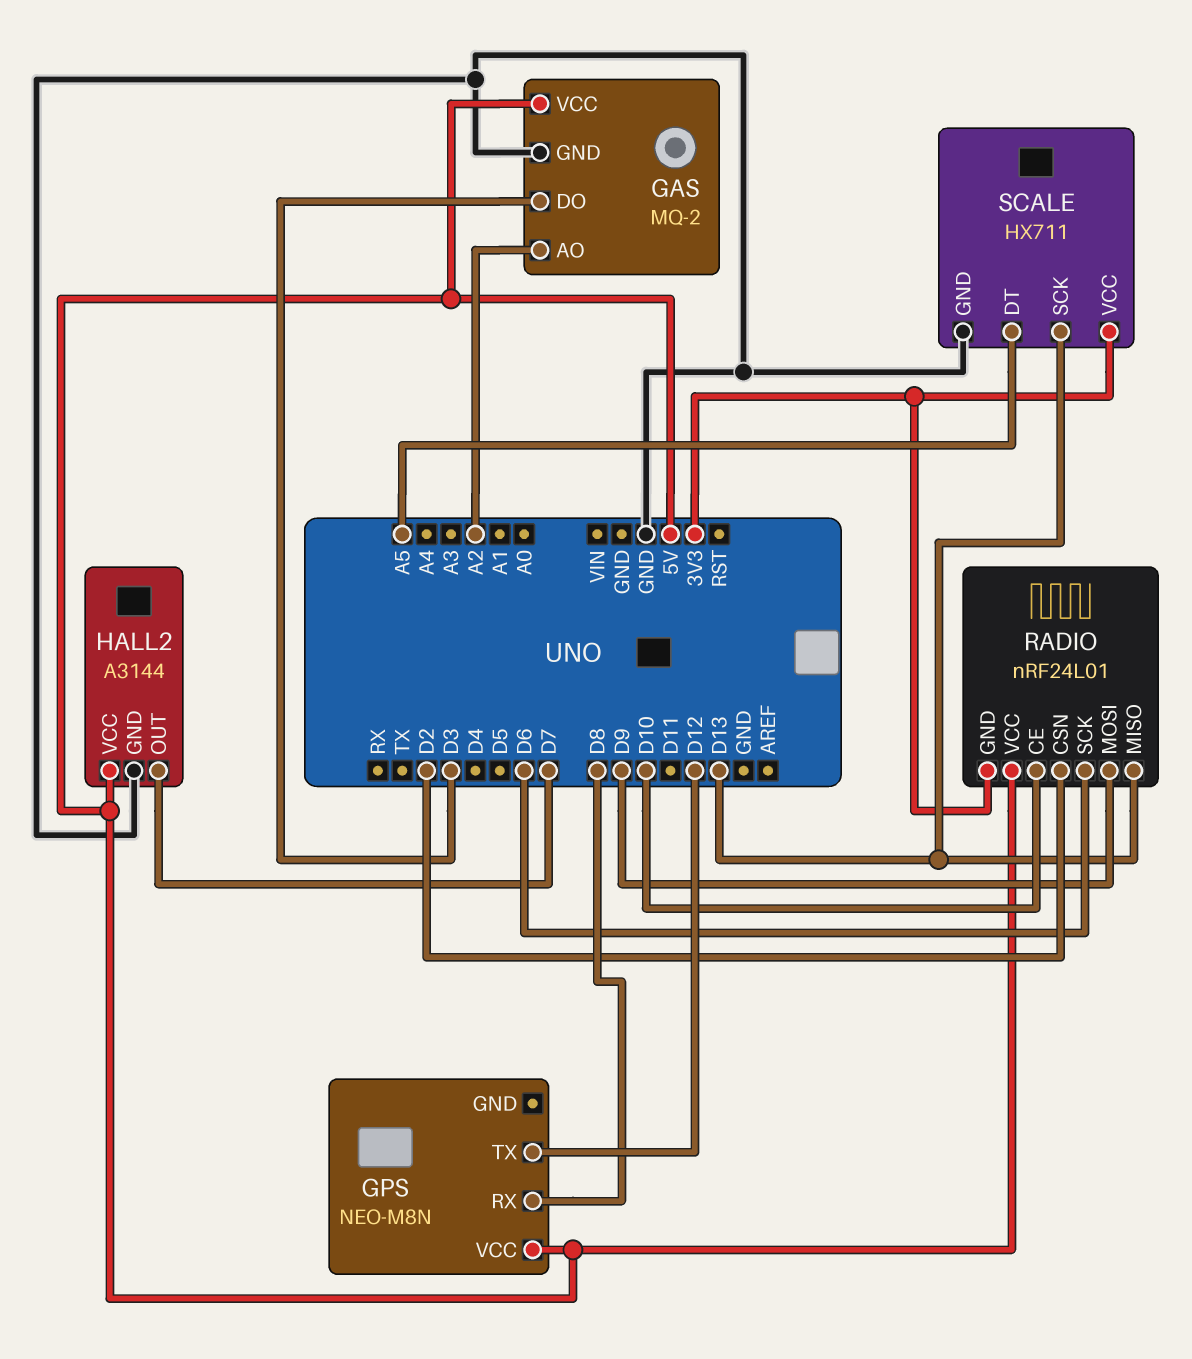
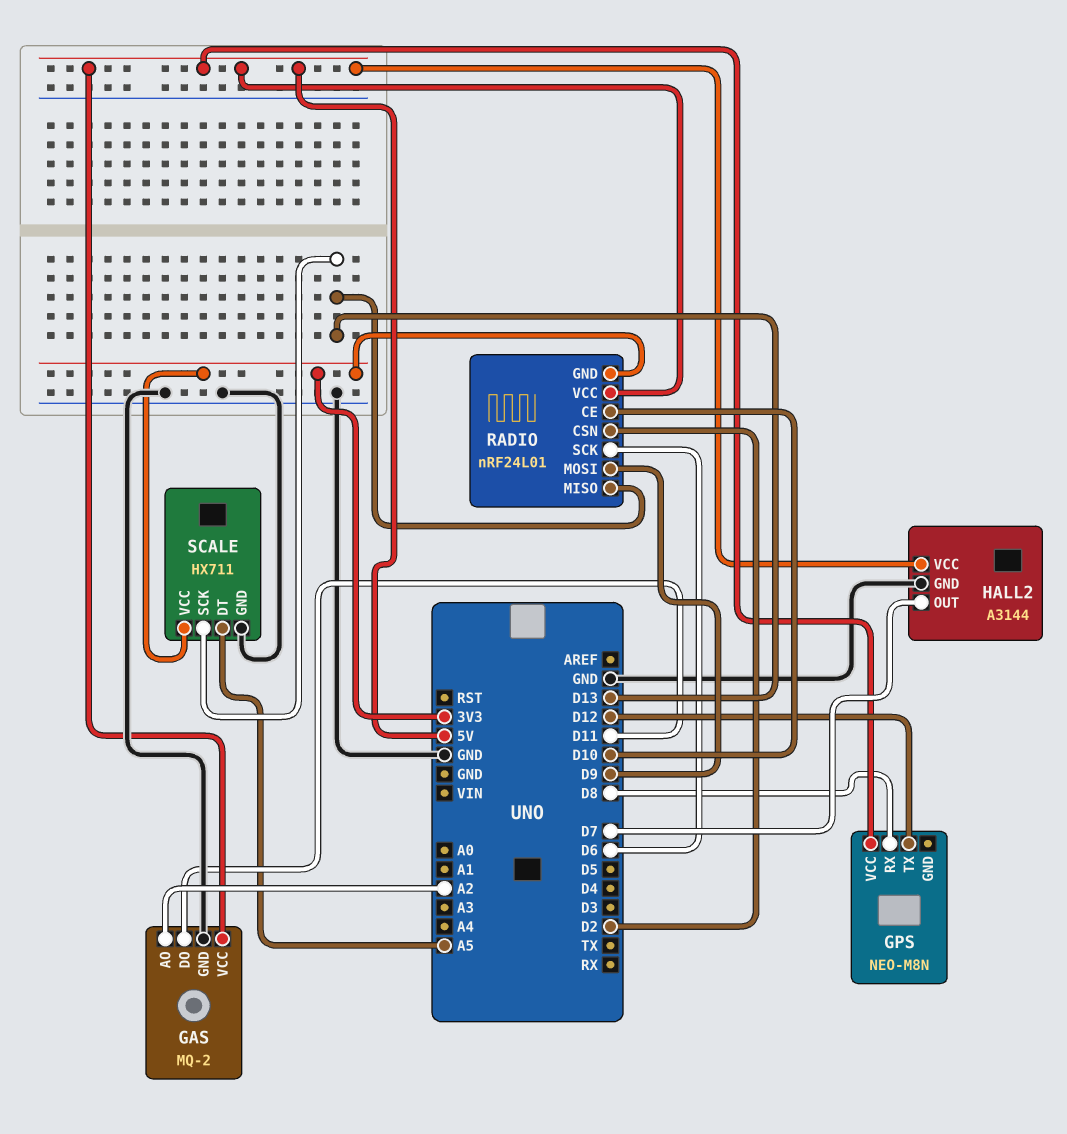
GAS pin DO: D3 -> D11

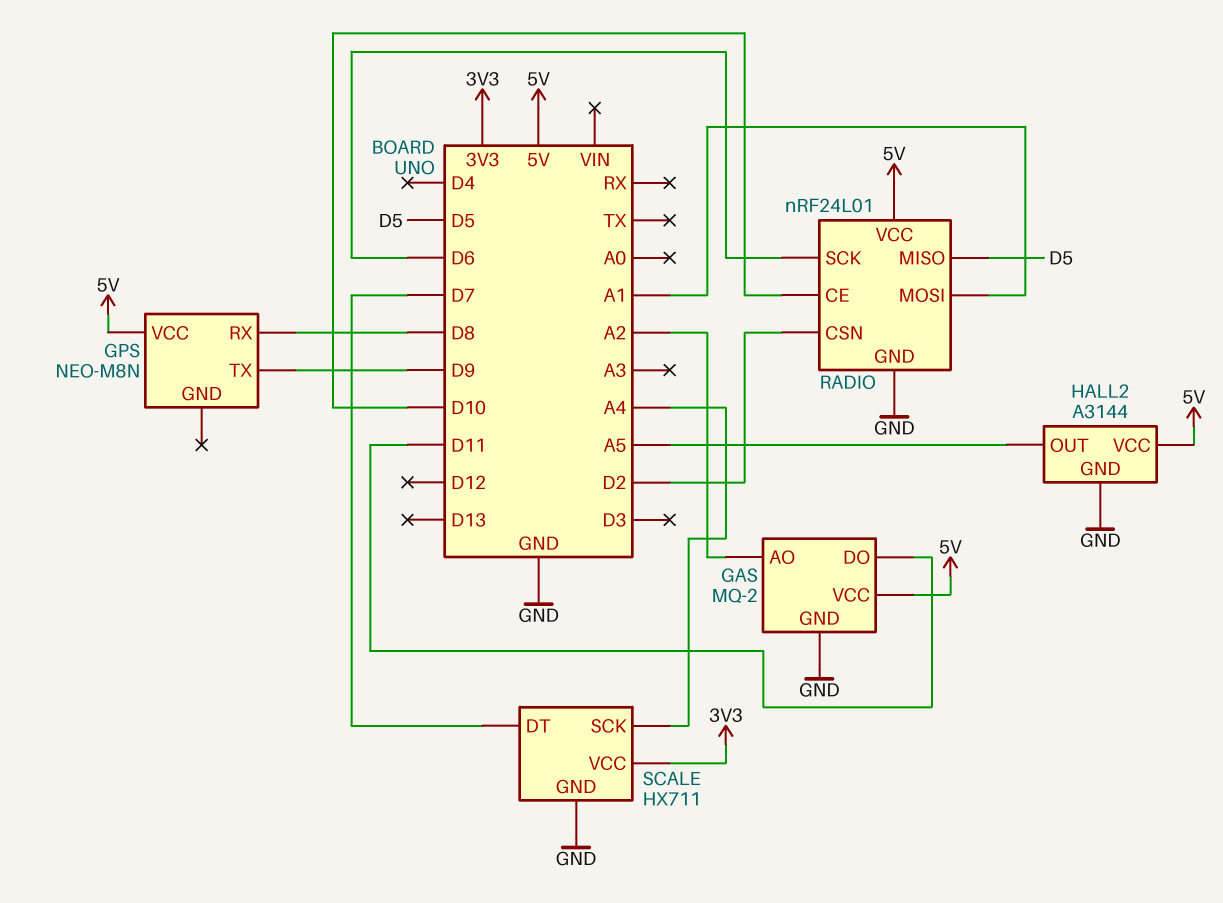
GPS pin TX: D12 -> D9
HALL2 pin OUT: D7 -> A5
RADIO pin GND: 3V3 -> GND
RADIO pin MISO: D13 -> D5
RADIO pin MOSI: D9 -> A1
SCALE pin DT: A5 -> D7
SCALE pin SCK: D13 -> A4

